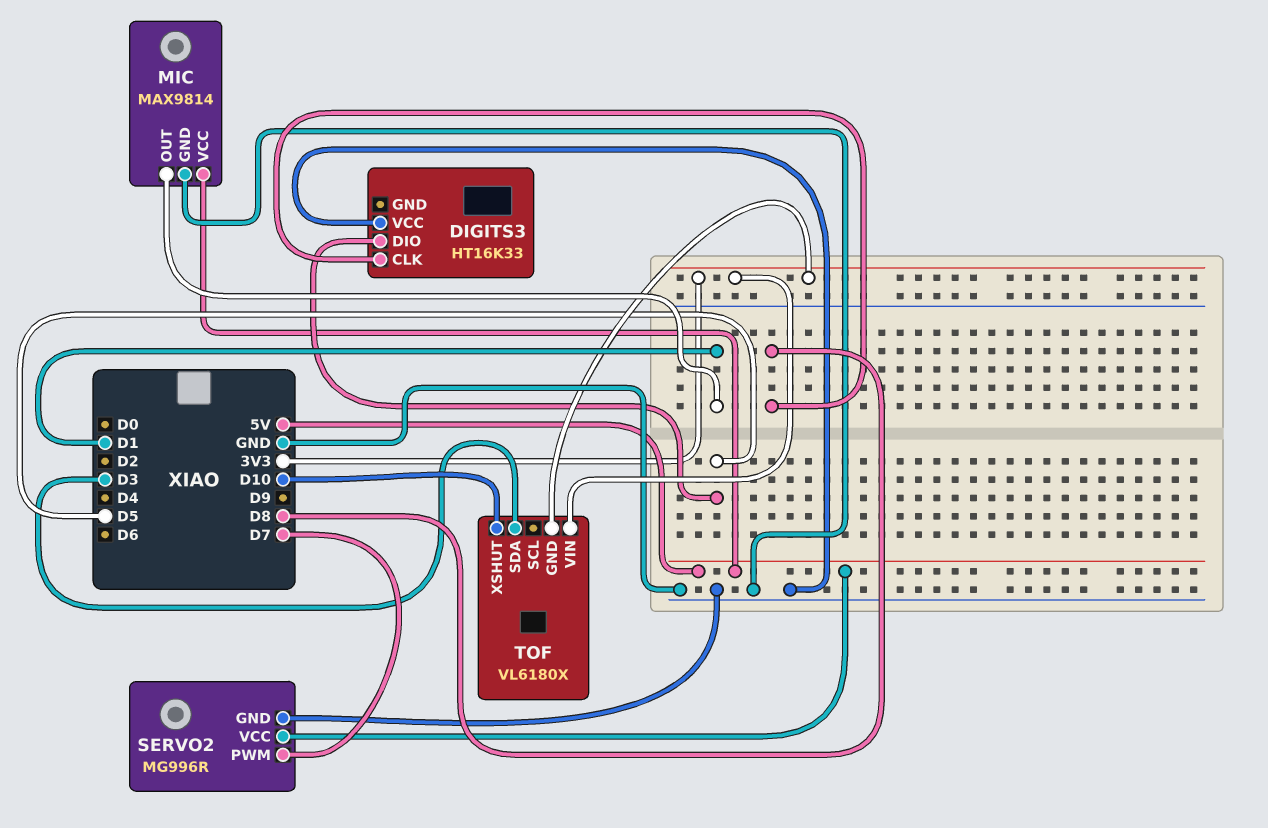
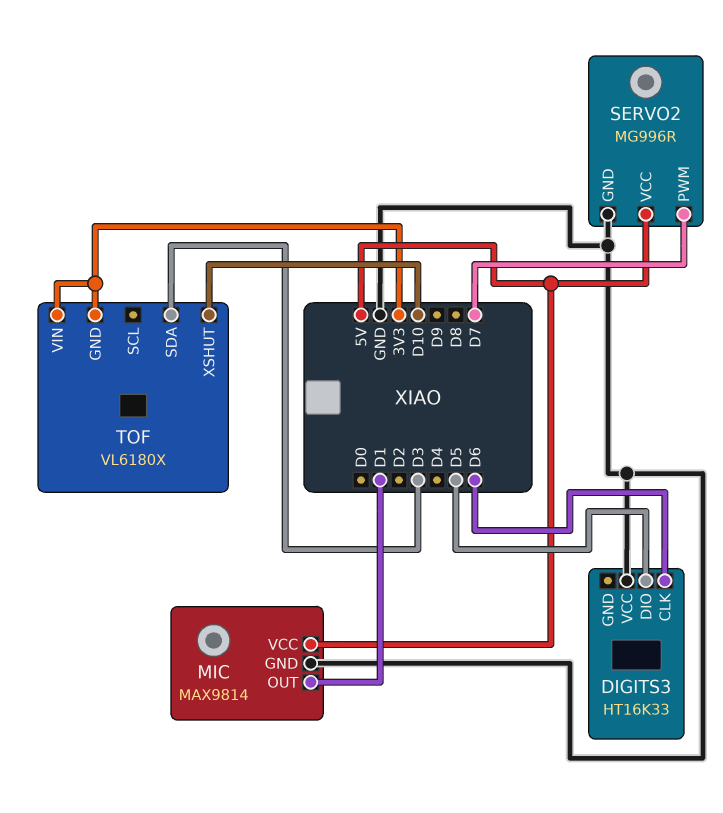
DIGITS3 pin CLK: D8 -> D6

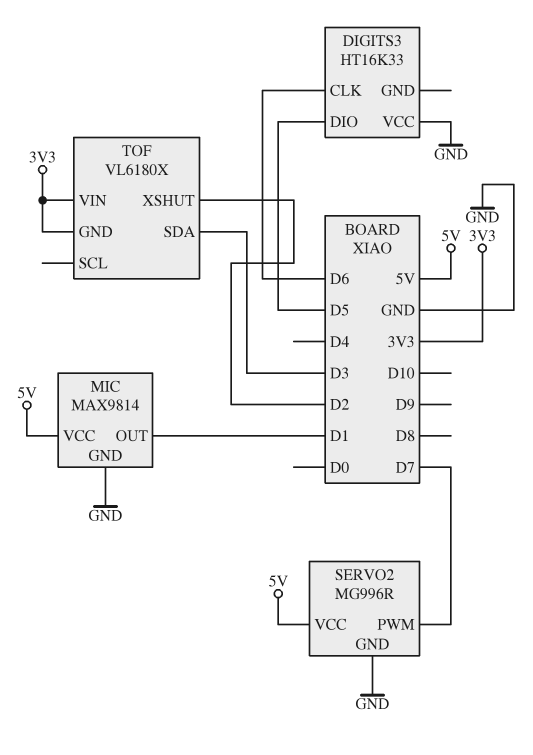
TOF pin XSHUT: D10 -> D2

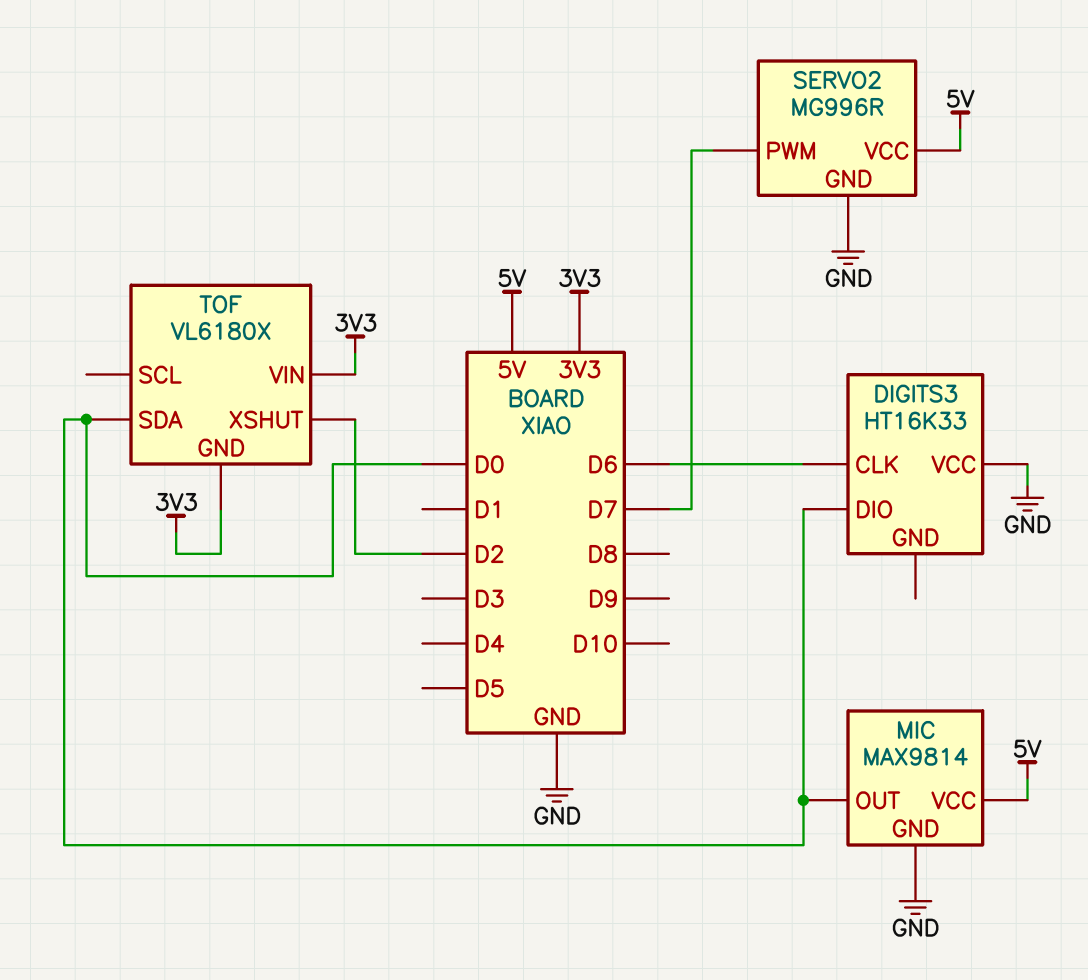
DIGITS3 pin DIO: D5 -> D0
MIC pin OUT: D1 -> D0
TOF pin SDA: D3 -> D0

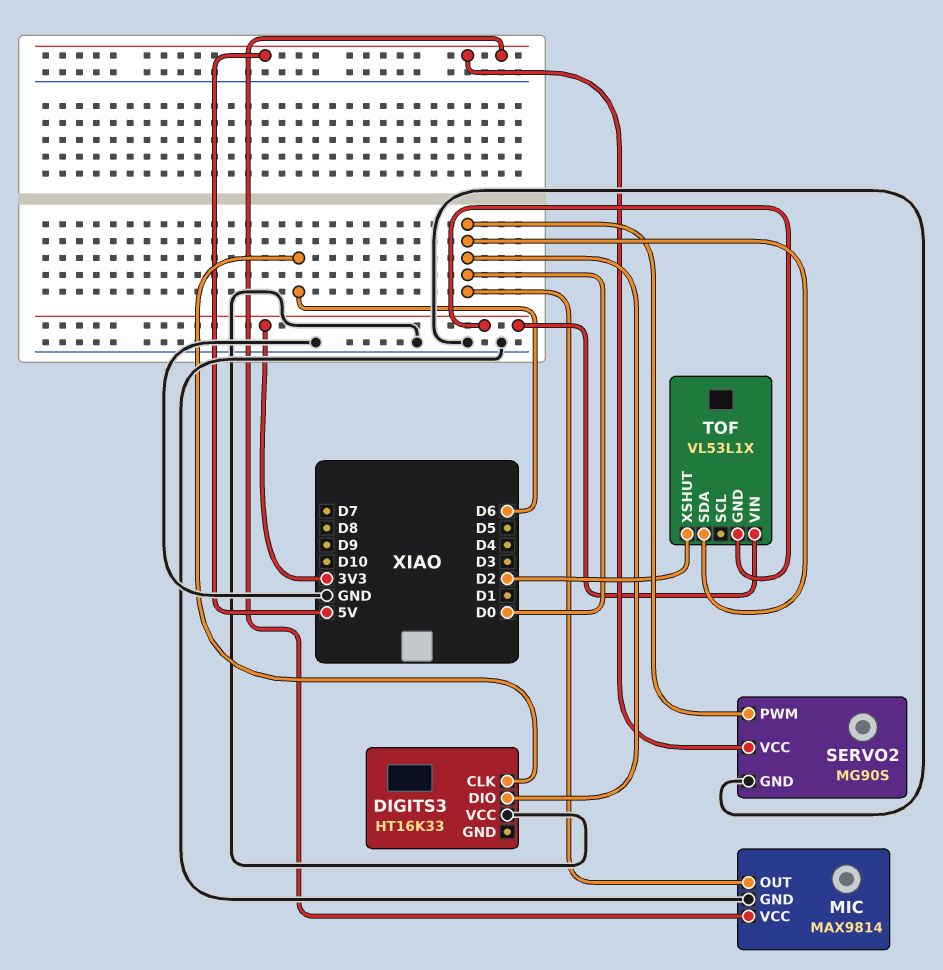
SERVO2: MG996R -> MG90S
SERVO2 pin PWM: D7 -> D0
TOF: VL6180X -> VL53L1X

